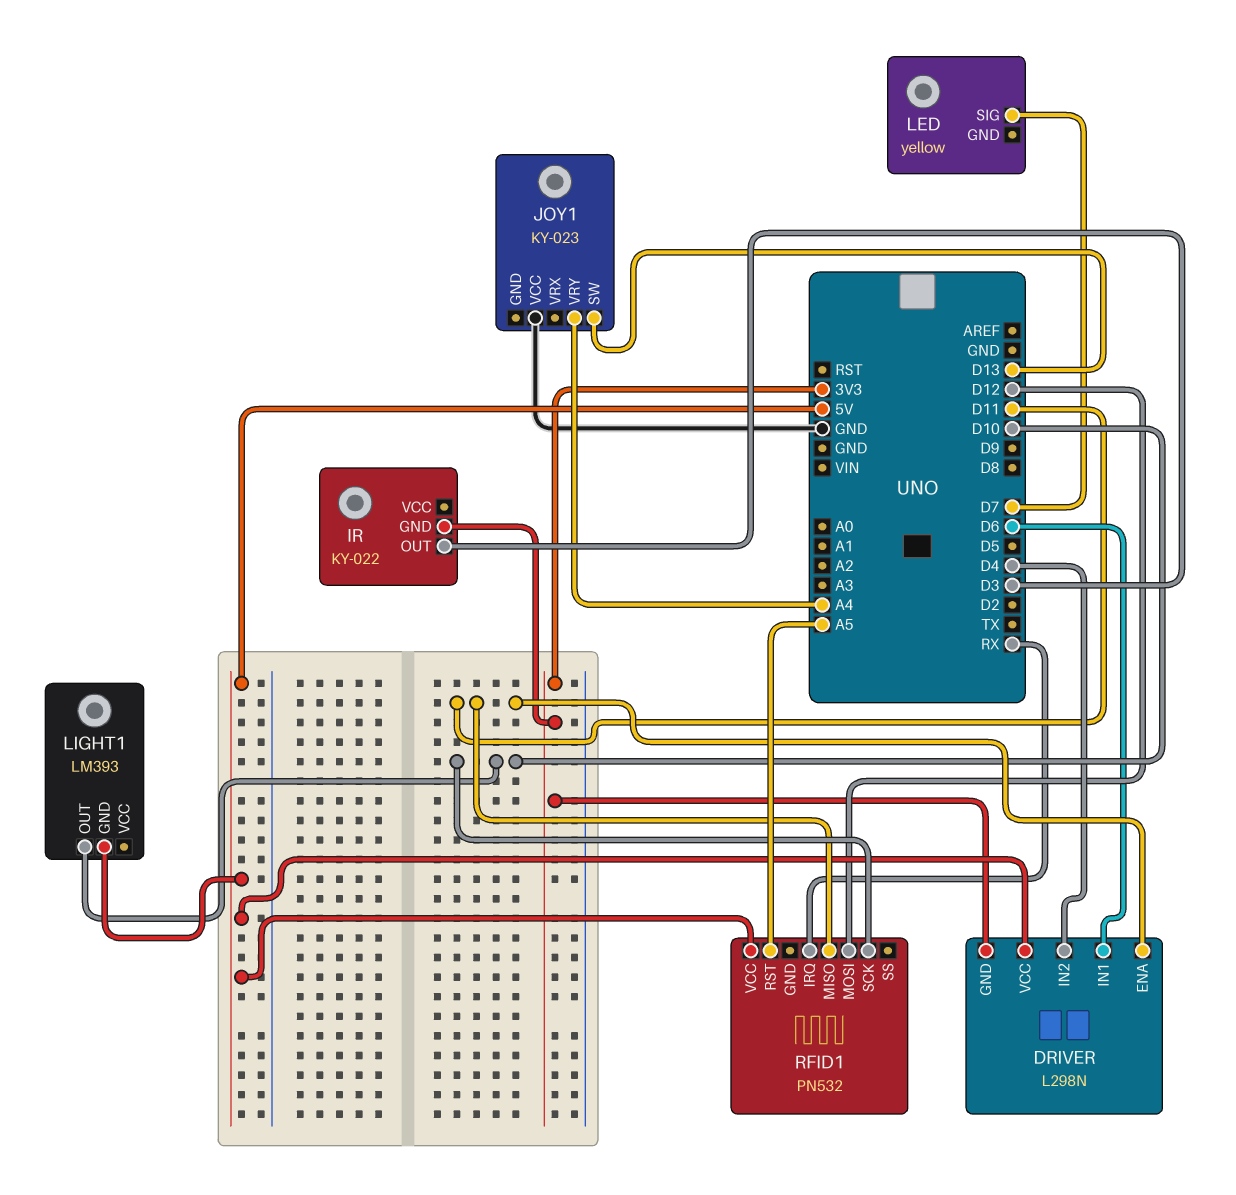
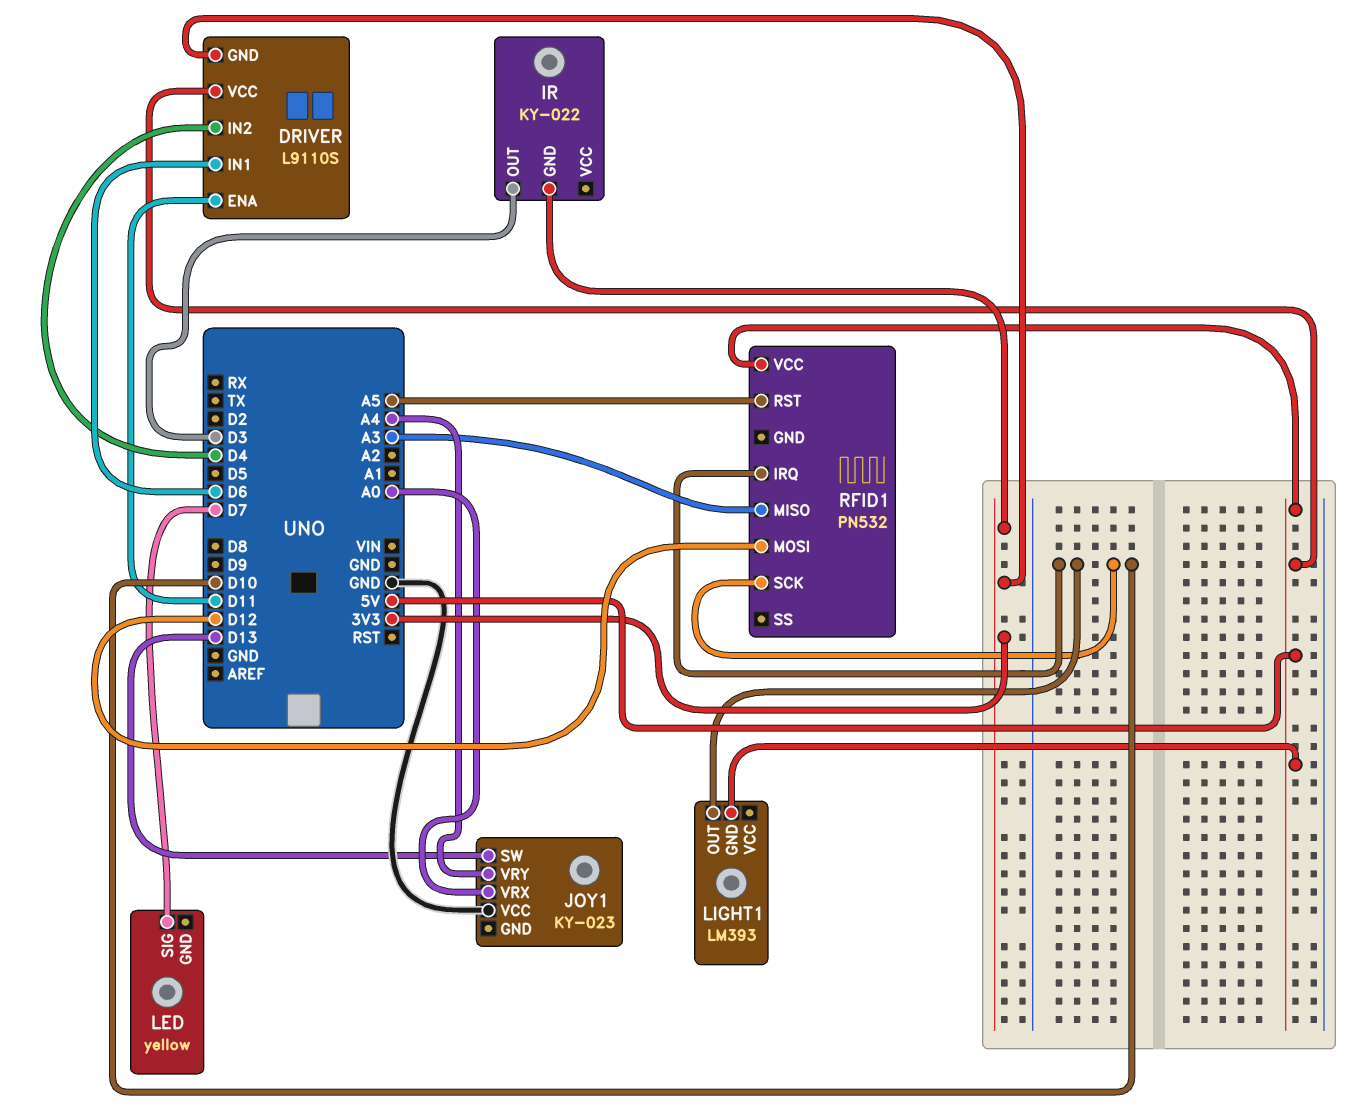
DRIVER: L298N -> L9110S
JOY1 pin VRX: none -> A0
RFID1 pin IRQ: RX -> D10
RFID1 pin MISO: D11 -> A3

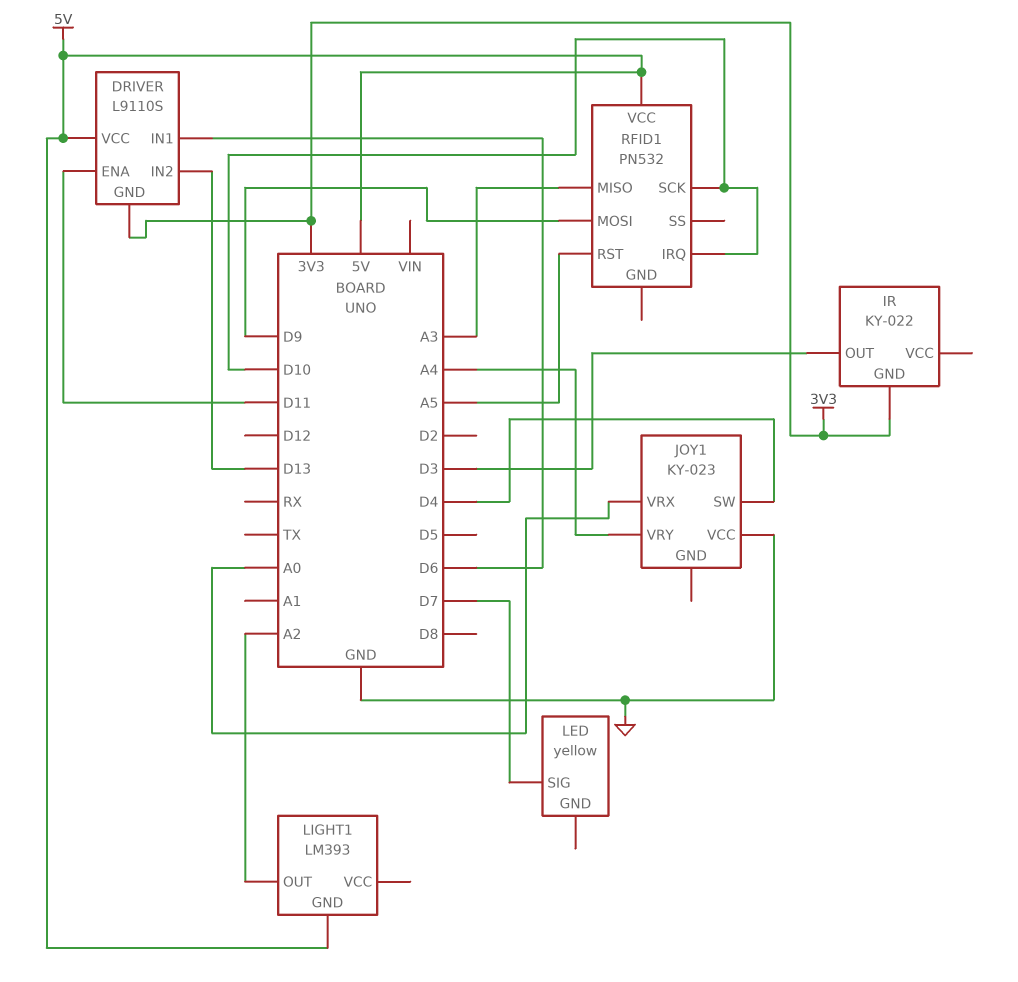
DRIVER pin IN2: D4 -> D13
JOY1 pin SW: D13 -> D4
LIGHT1 pin OUT: D10 -> A2
RFID1 pin MOSI: D12 -> D9

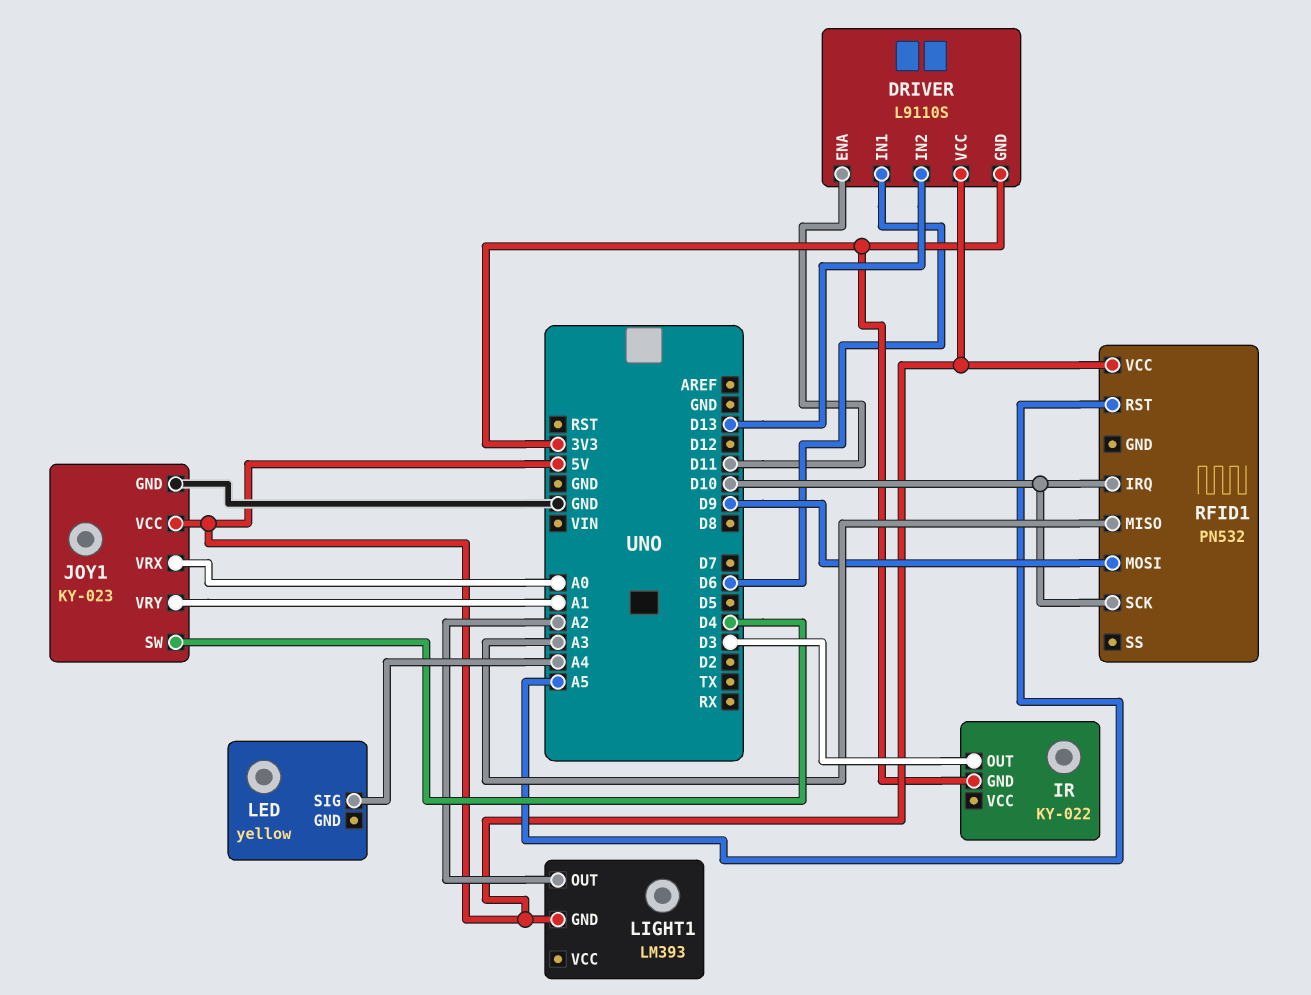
JOY1 pin GND: none -> GND
JOY1 pin VCC: GND -> 5V
JOY1 pin VRY: A4 -> A1
LED pin SIG: D7 -> A4

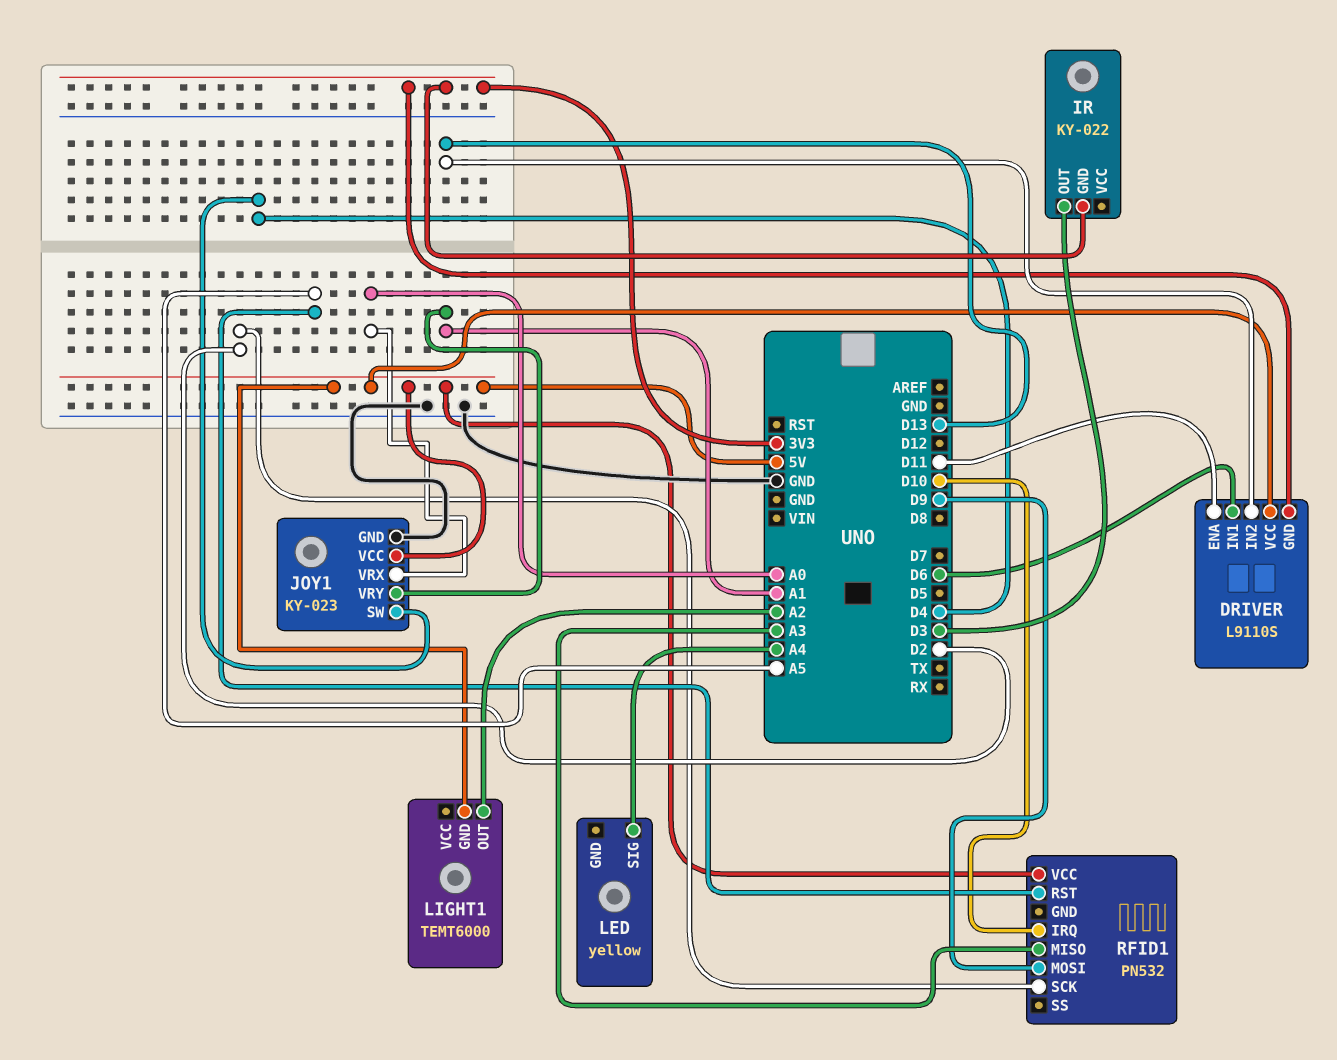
LIGHT1: LM393 -> TEMT6000
RFID1 pin SCK: D10 -> D2

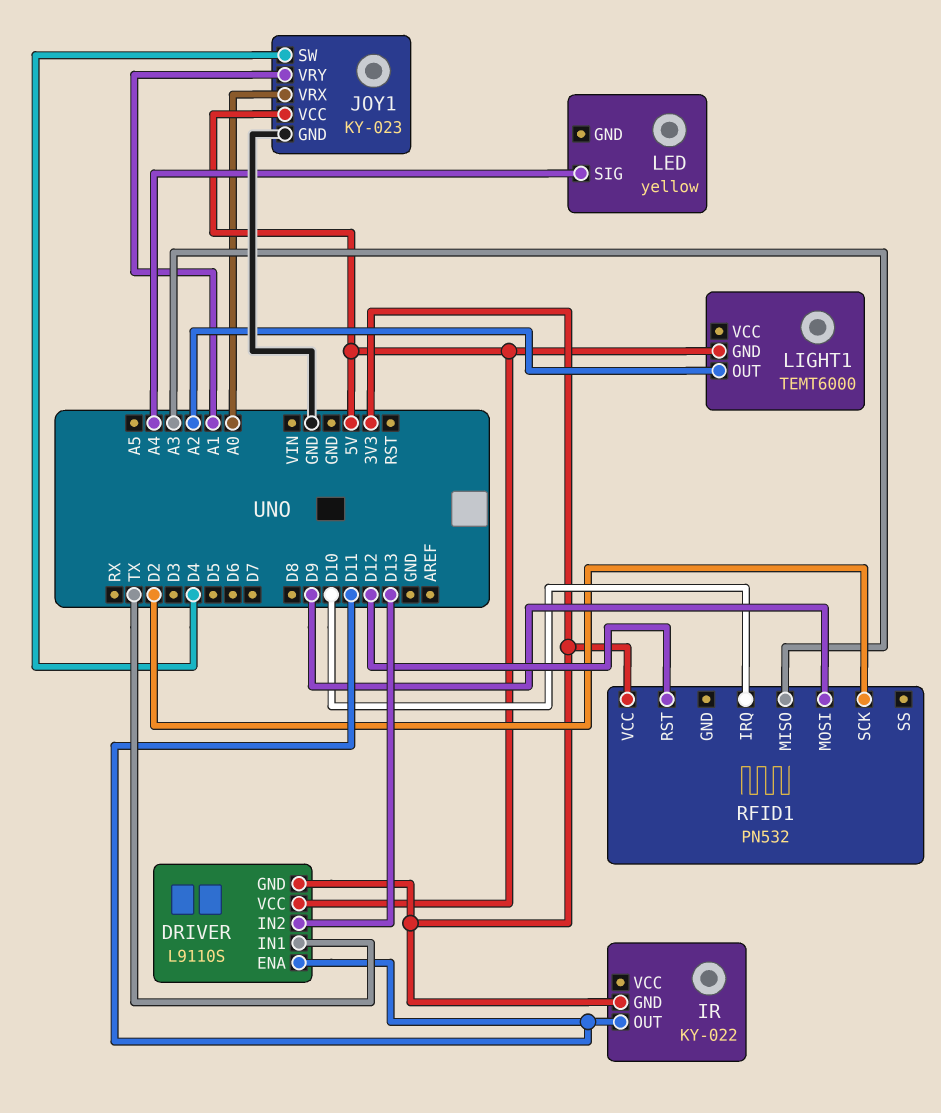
DRIVER pin IN1: D6 -> TX
IR pin OUT: D3 -> D11
RFID1 pin RST: A5 -> D12
RFID1 pin VCC: 5V -> 3V3

